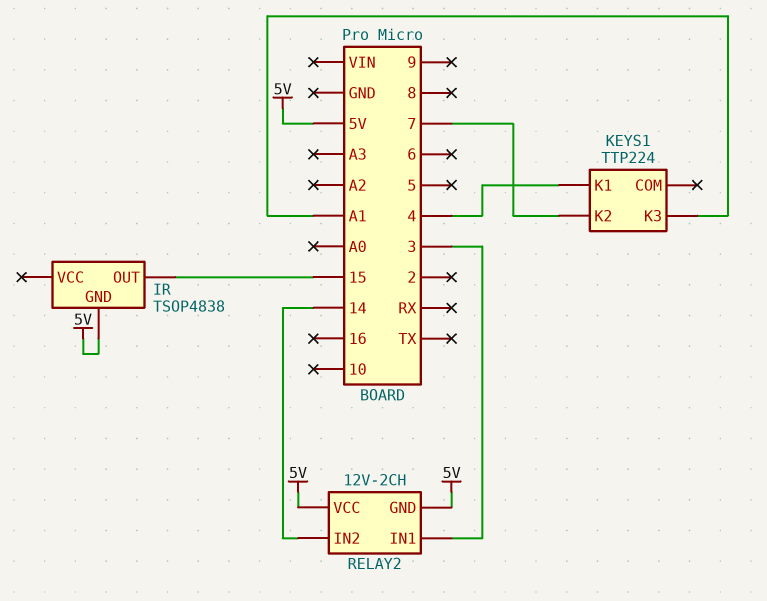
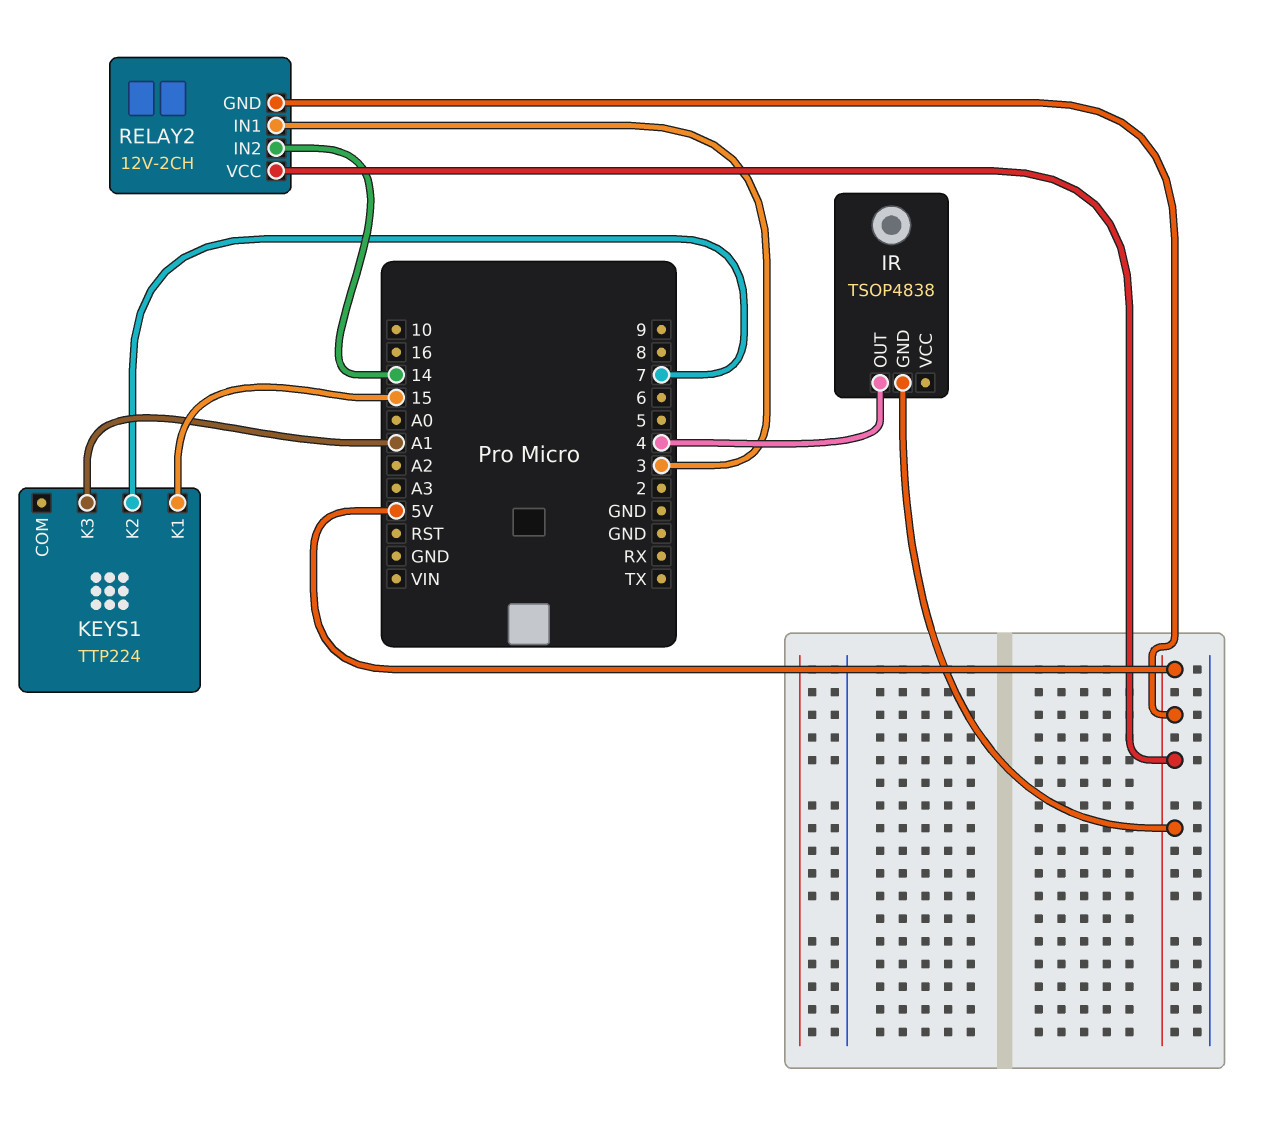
IR pin OUT: 15 -> 4
KEYS1 pin K1: 4 -> 15

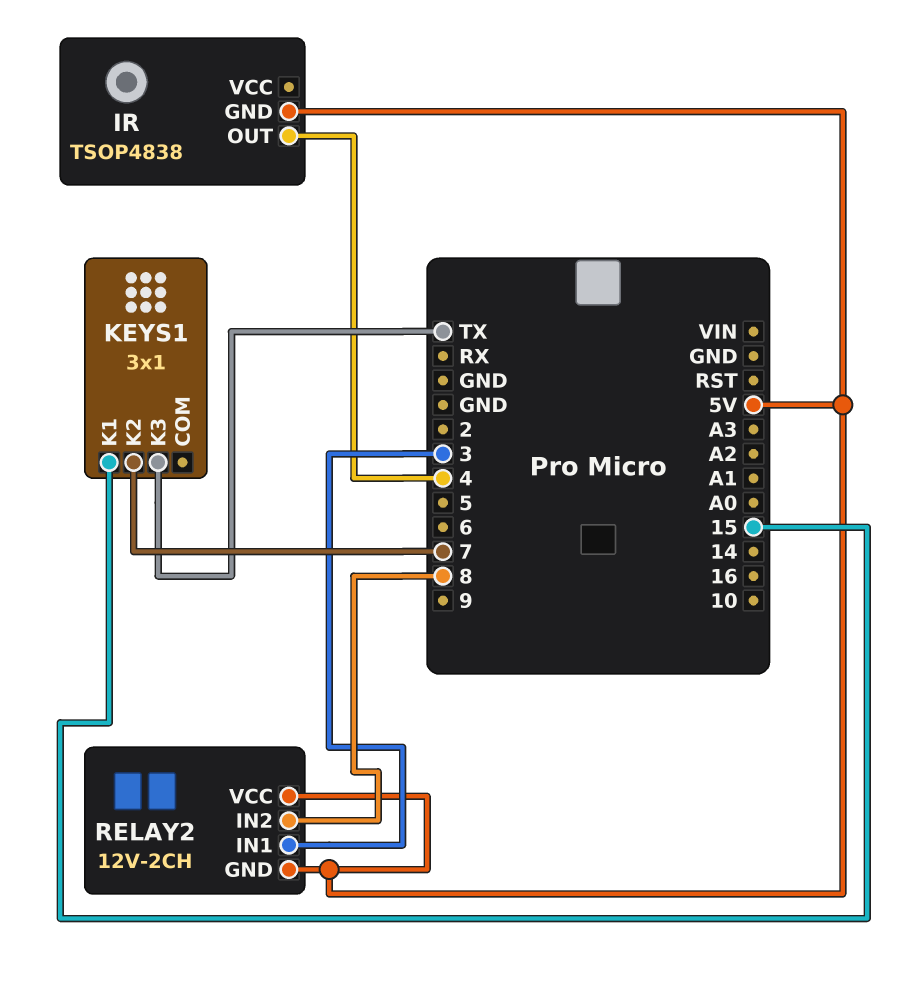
KEYS1: TTP224 -> 3x1
KEYS1 pin K3: A1 -> TX
RELAY2 pin IN2: 14 -> 8

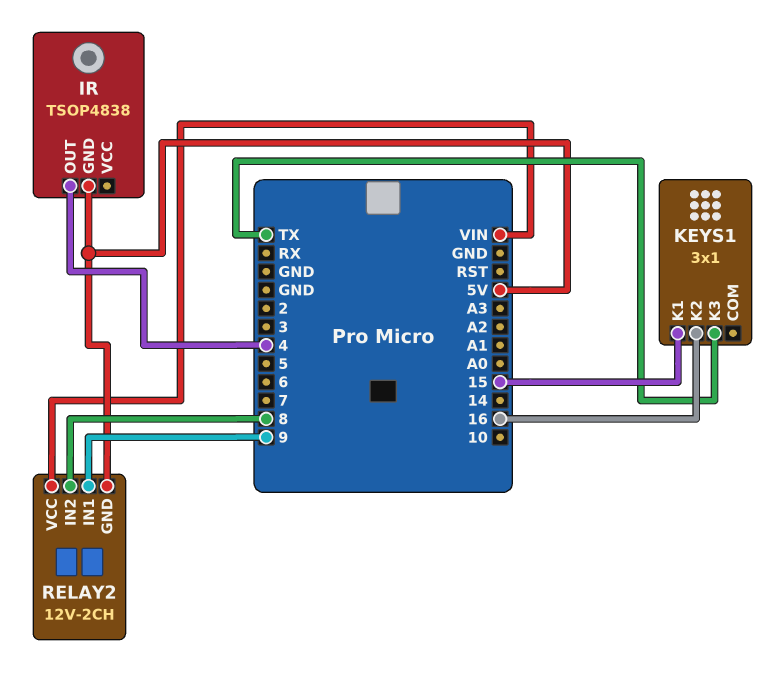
KEYS1 pin K2: 7 -> 16
RELAY2 pin IN1: 3 -> 9
RELAY2 pin VCC: 5V -> VIN

